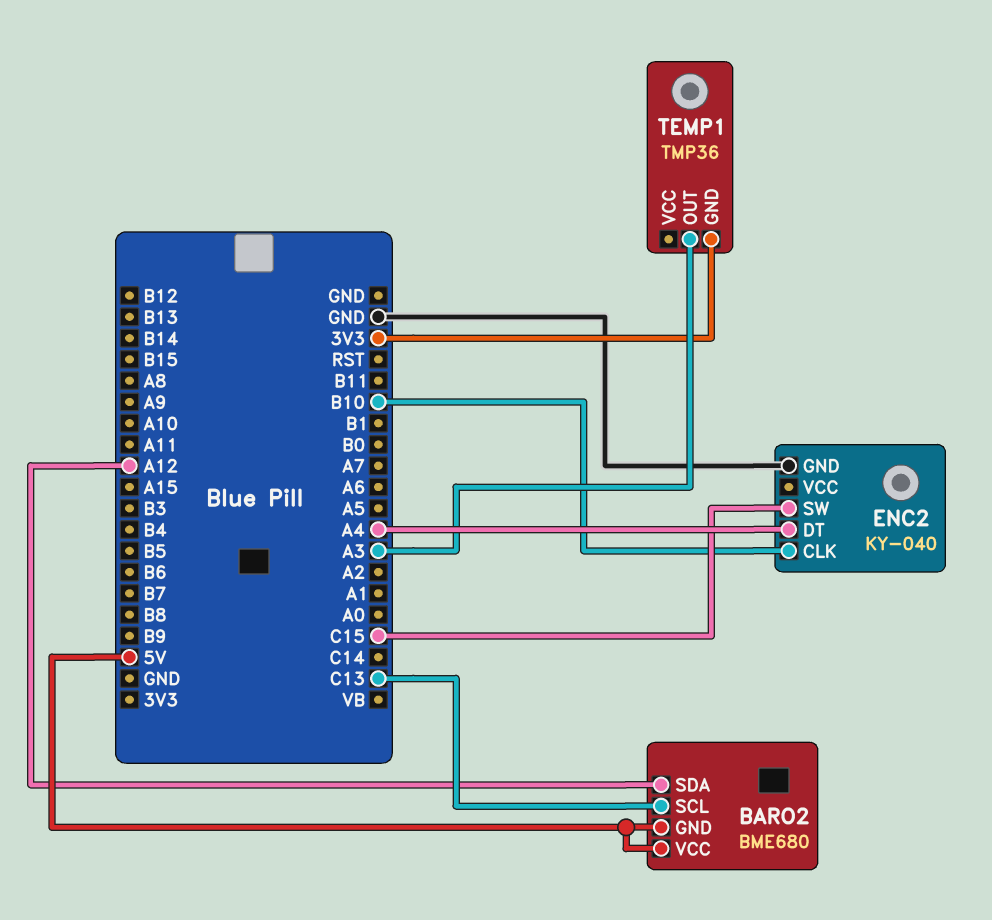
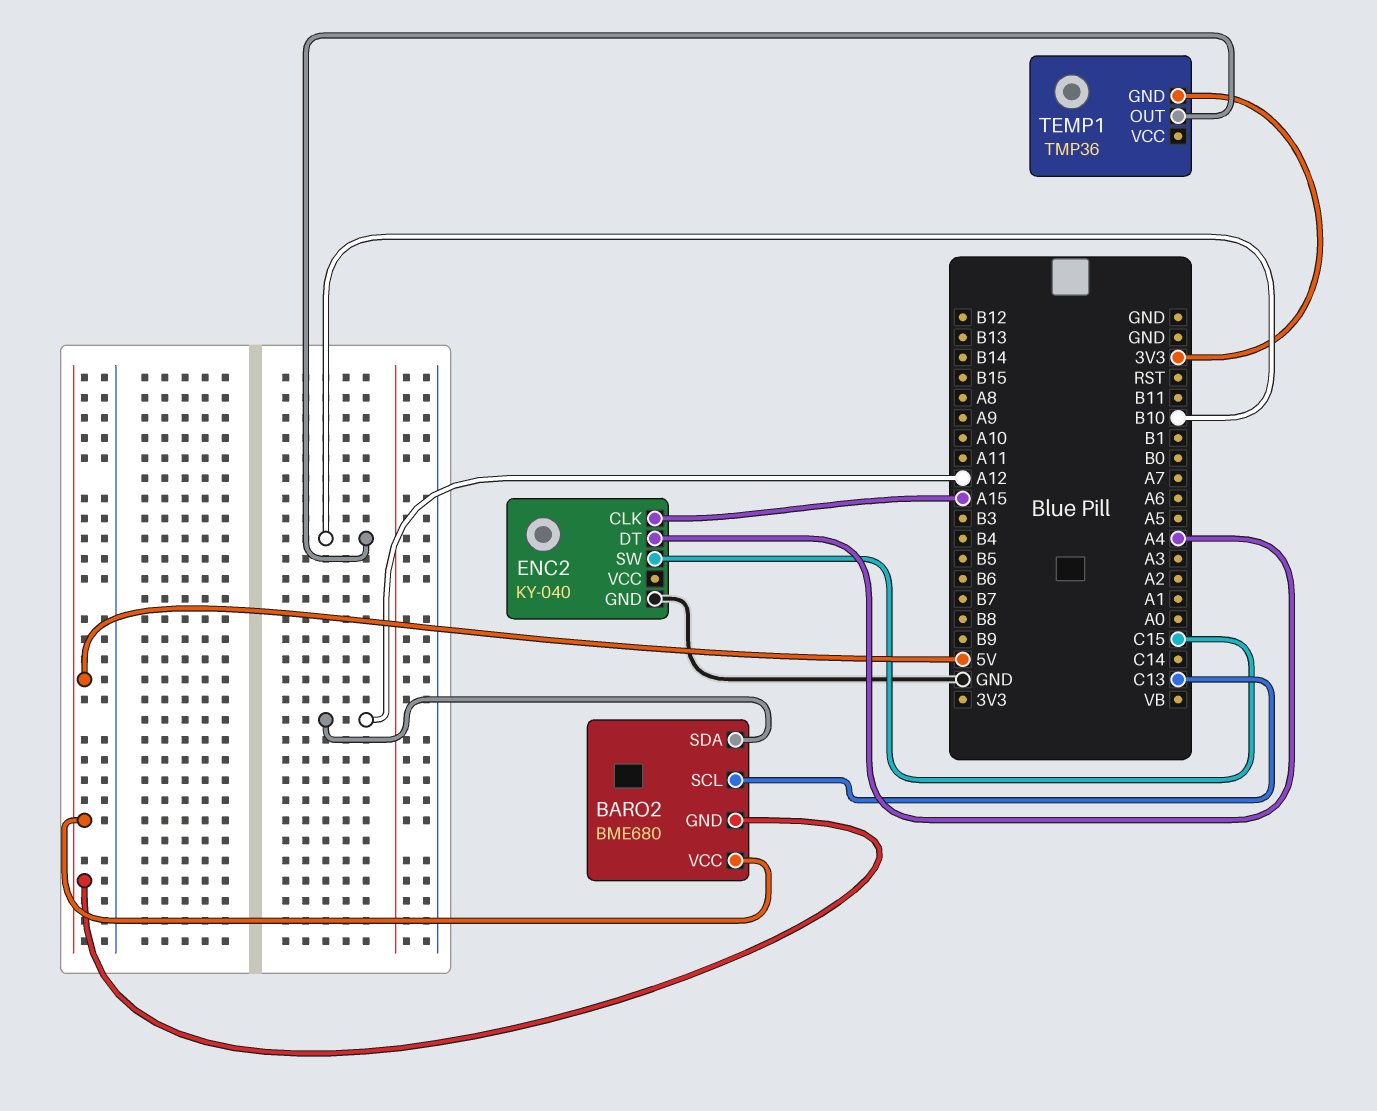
ENC2 pin CLK: B10 -> A15
TEMP1 pin OUT: A3 -> B10

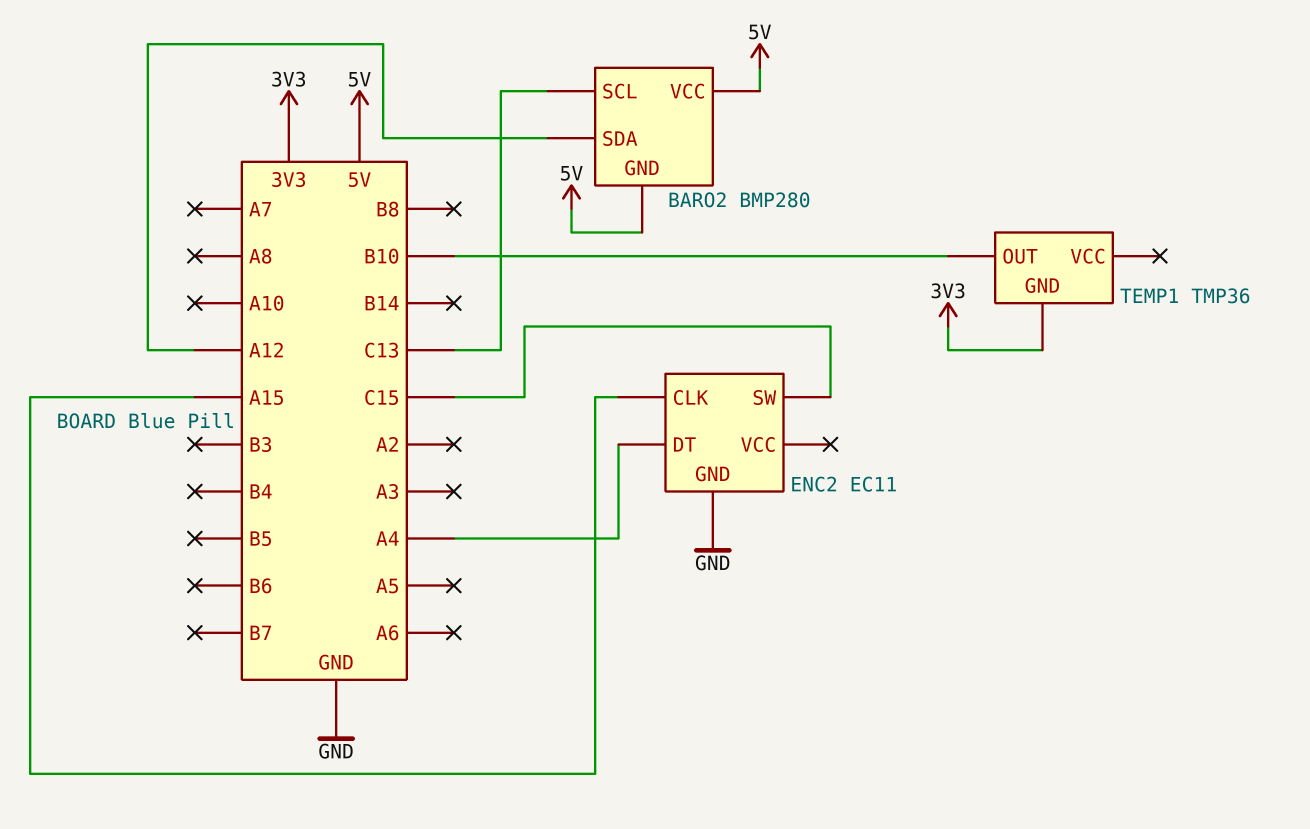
BARO2: BME680 -> BMP280
ENC2: KY-040 -> EC11

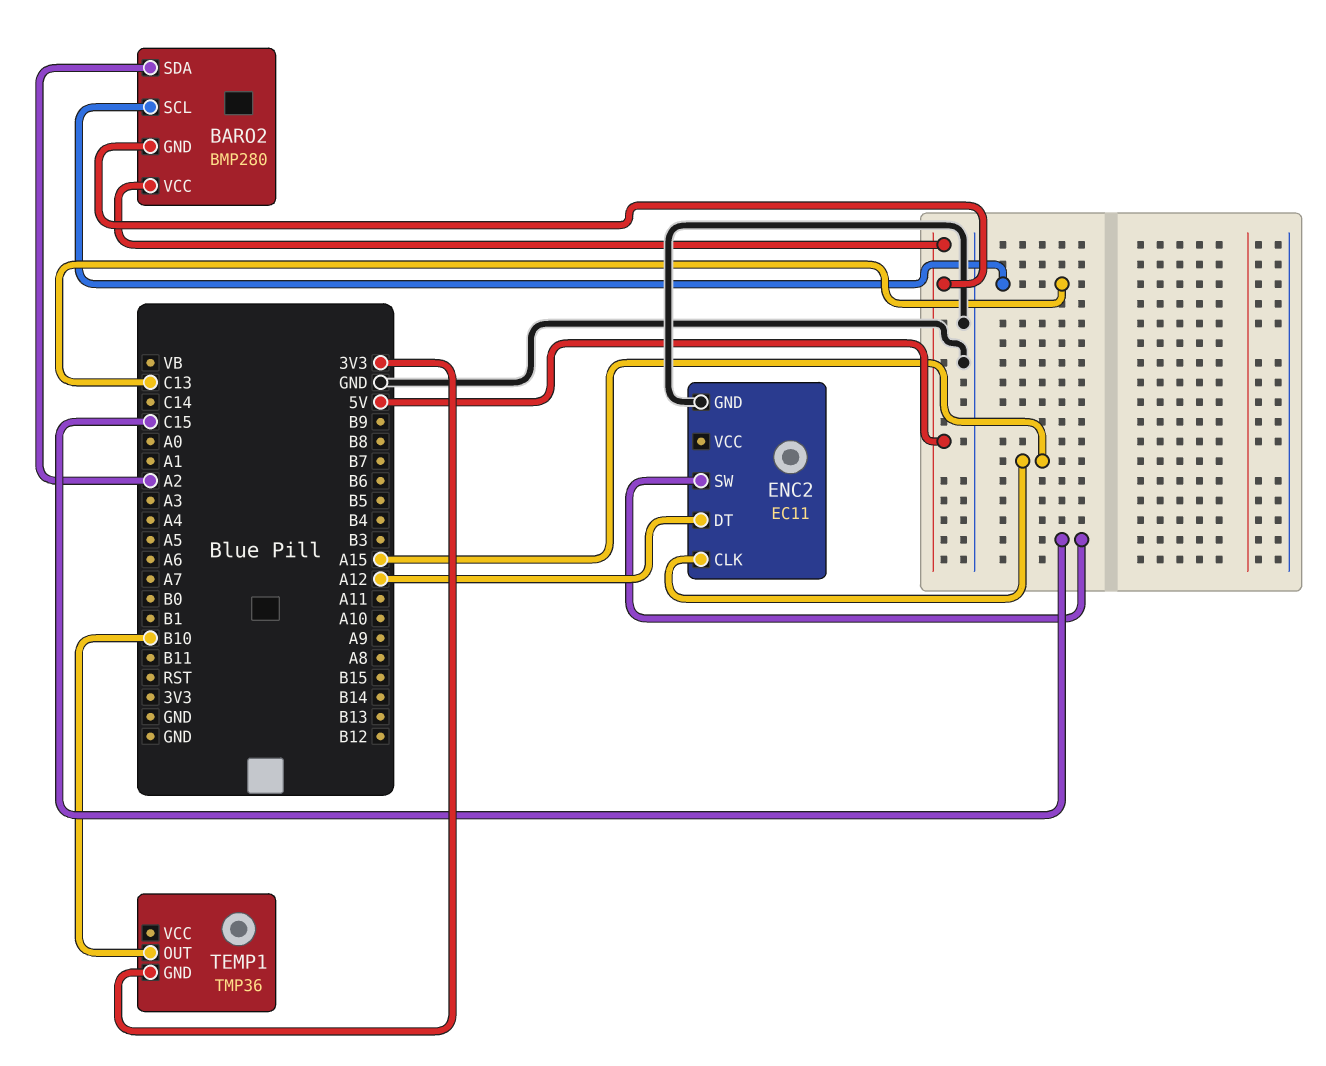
BARO2 pin SDA: A12 -> A2
ENC2 pin DT: A4 -> A12

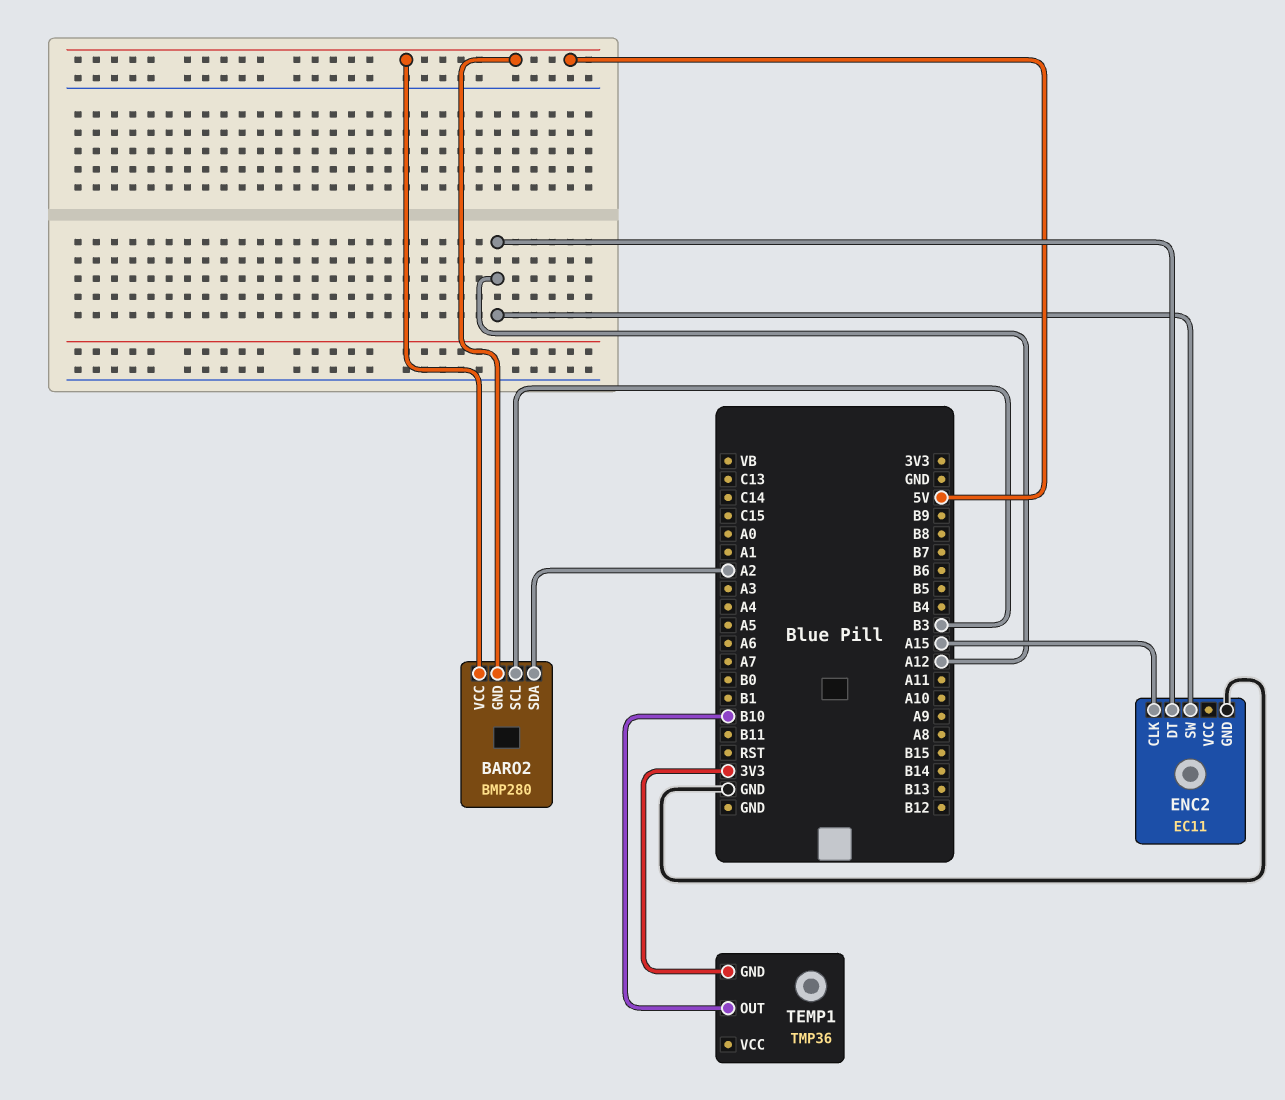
BARO2 pin SCL: C13 -> B3
ENC2 pin SW: C15 -> A12

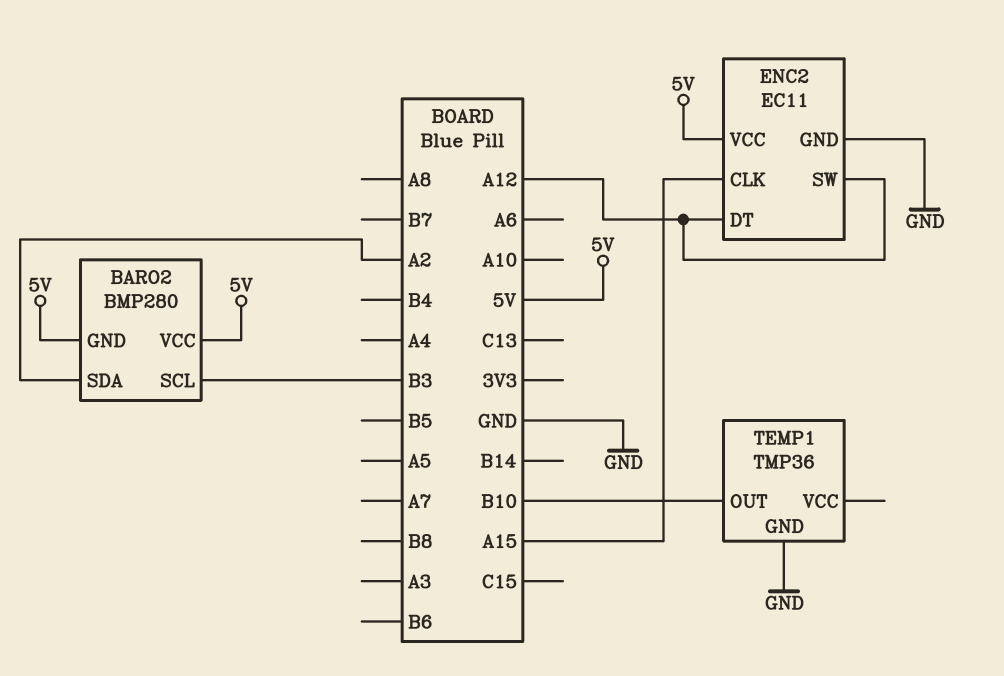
ENC2 pin VCC: none -> 5V
TEMP1 pin GND: 3V3 -> GND

